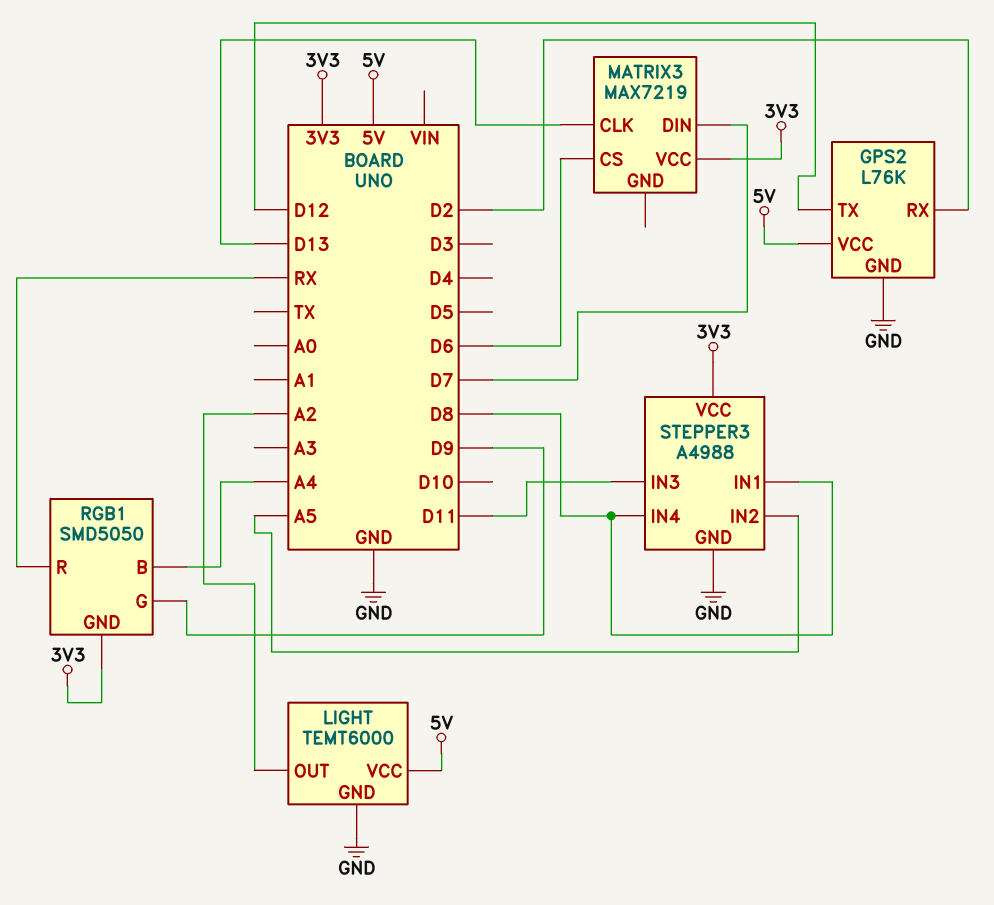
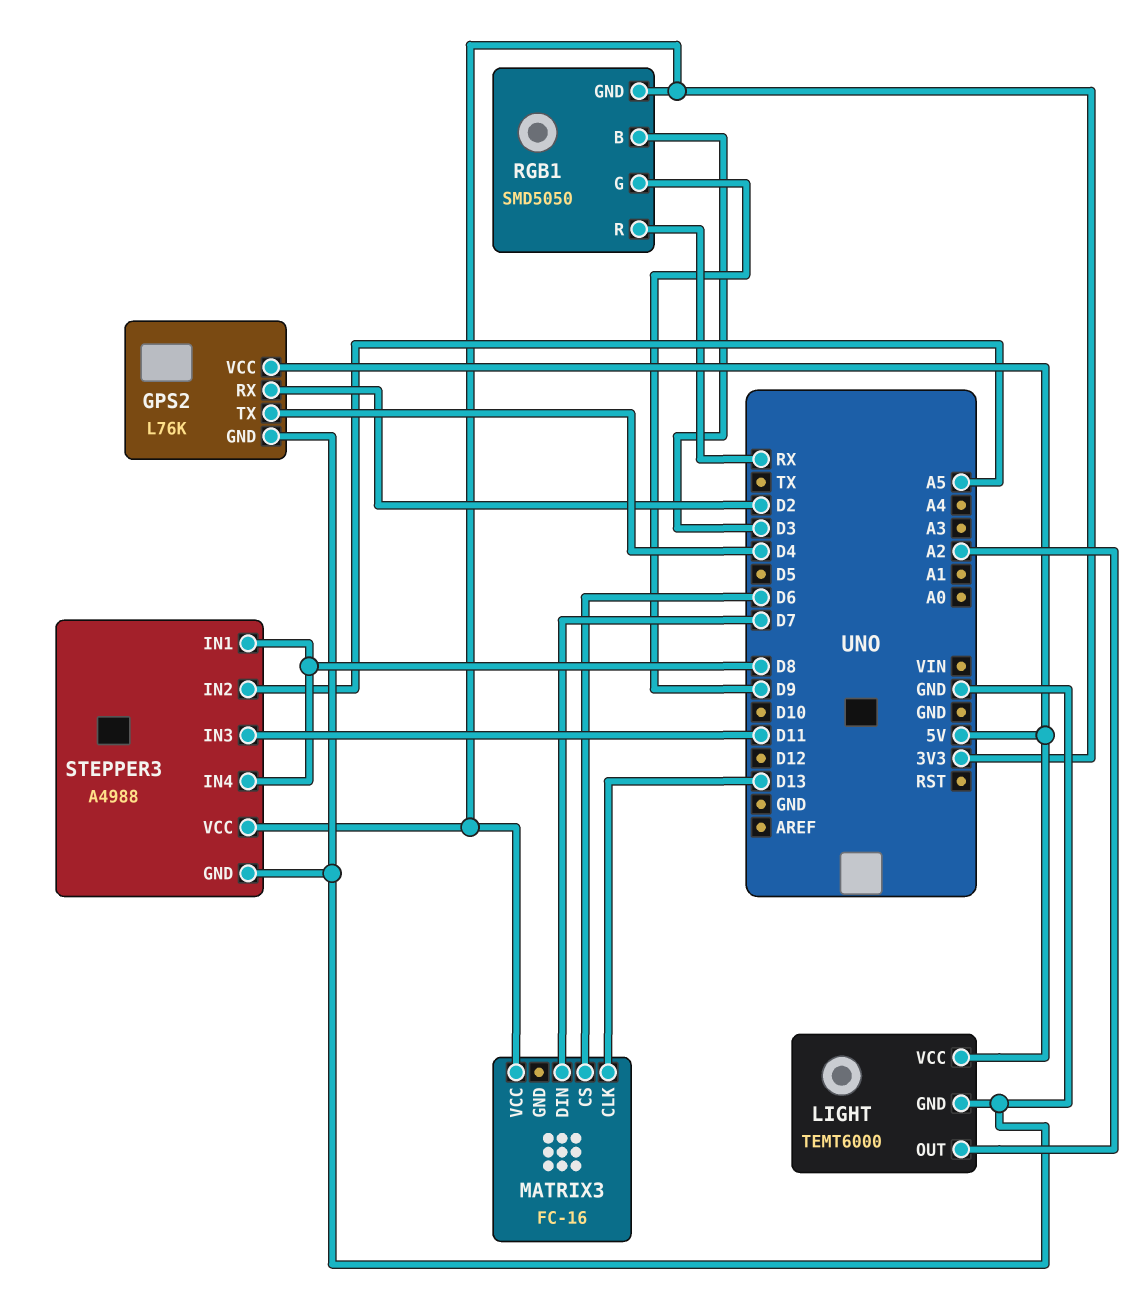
GPS2 pin TX: D12 -> D4
MATRIX3: MAX7219 -> FC-16
RGB1 pin B: A4 -> D3

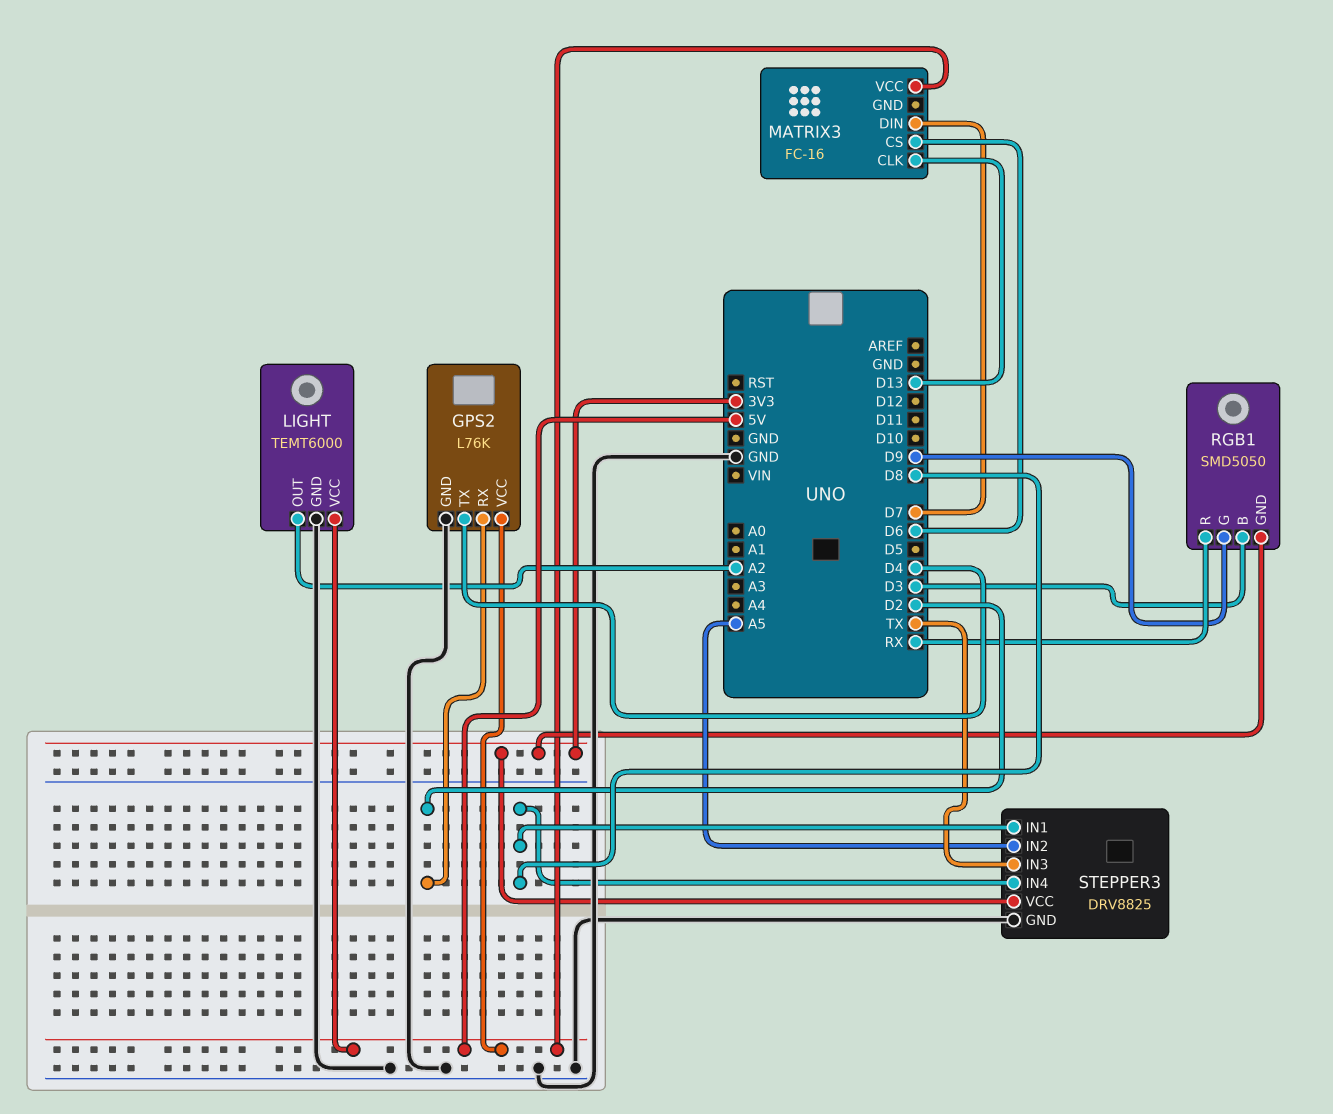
MATRIX3 pin VCC: 3V3 -> 5V
STEPPER3: A4988 -> DRV8825
STEPPER3 pin IN3: D11 -> TX

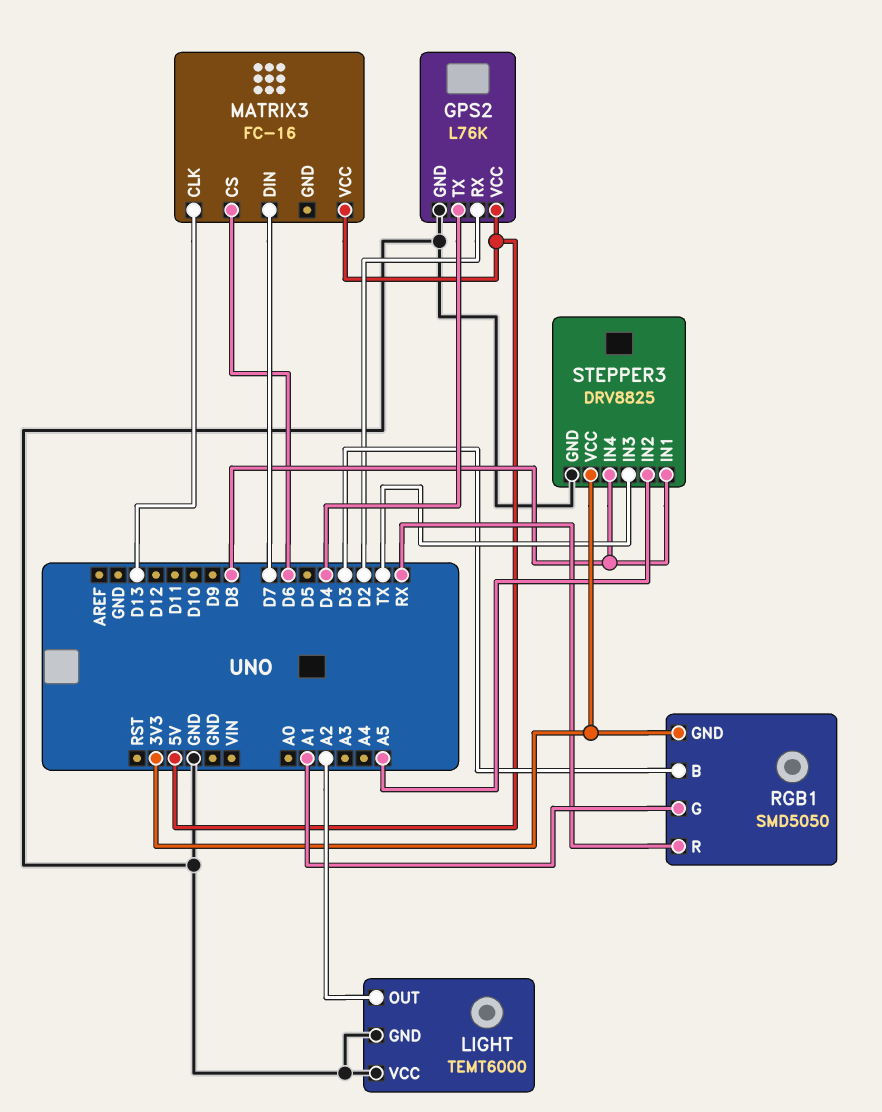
LIGHT pin VCC: 5V -> GND
RGB1 pin G: D9 -> A1

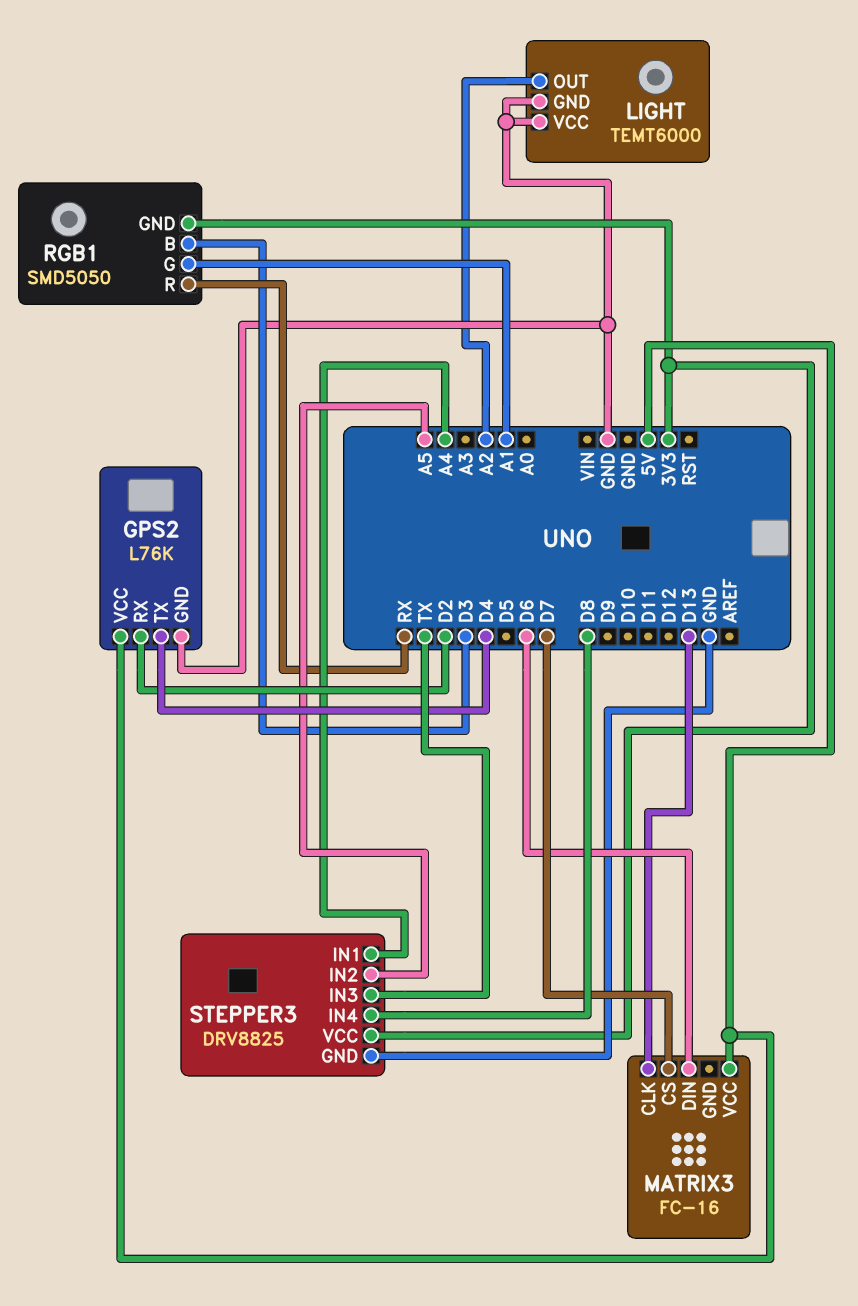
MATRIX3 pin CS: D6 -> D7
MATRIX3 pin DIN: D7 -> D6
STEPPER3 pin IN1: D8 -> A4

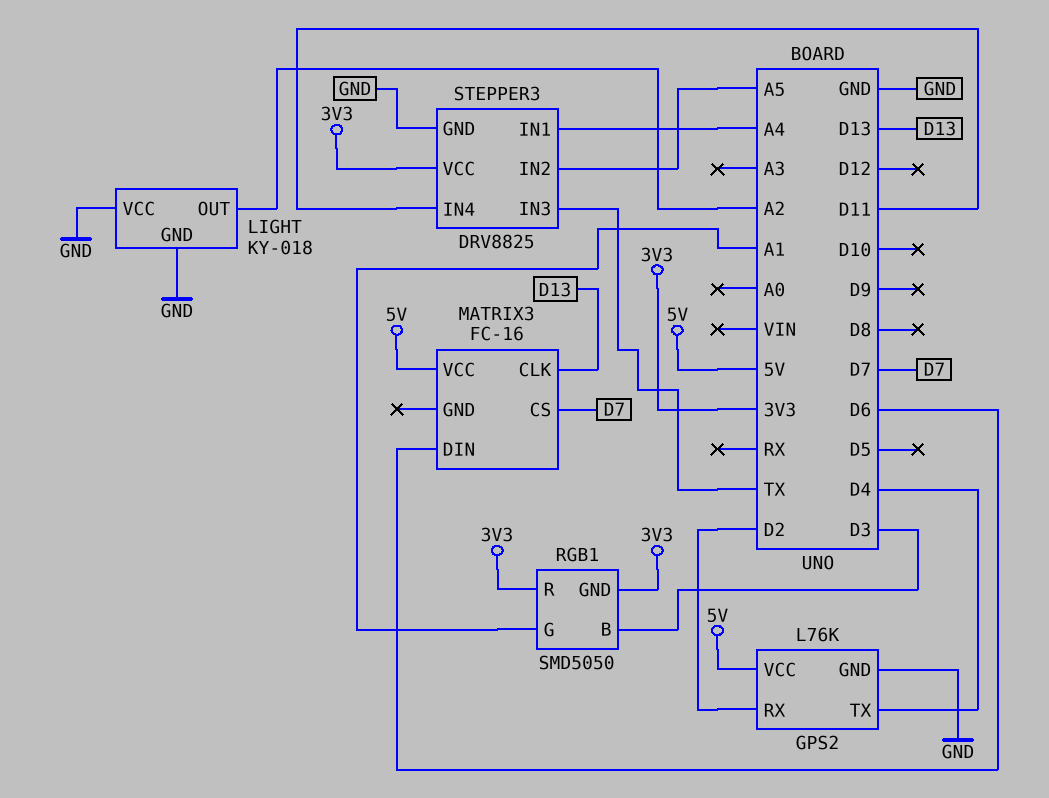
LIGHT: TEMT6000 -> KY-018
RGB1 pin R: RX -> 3V3
STEPPER3 pin IN4: D8 -> D11

